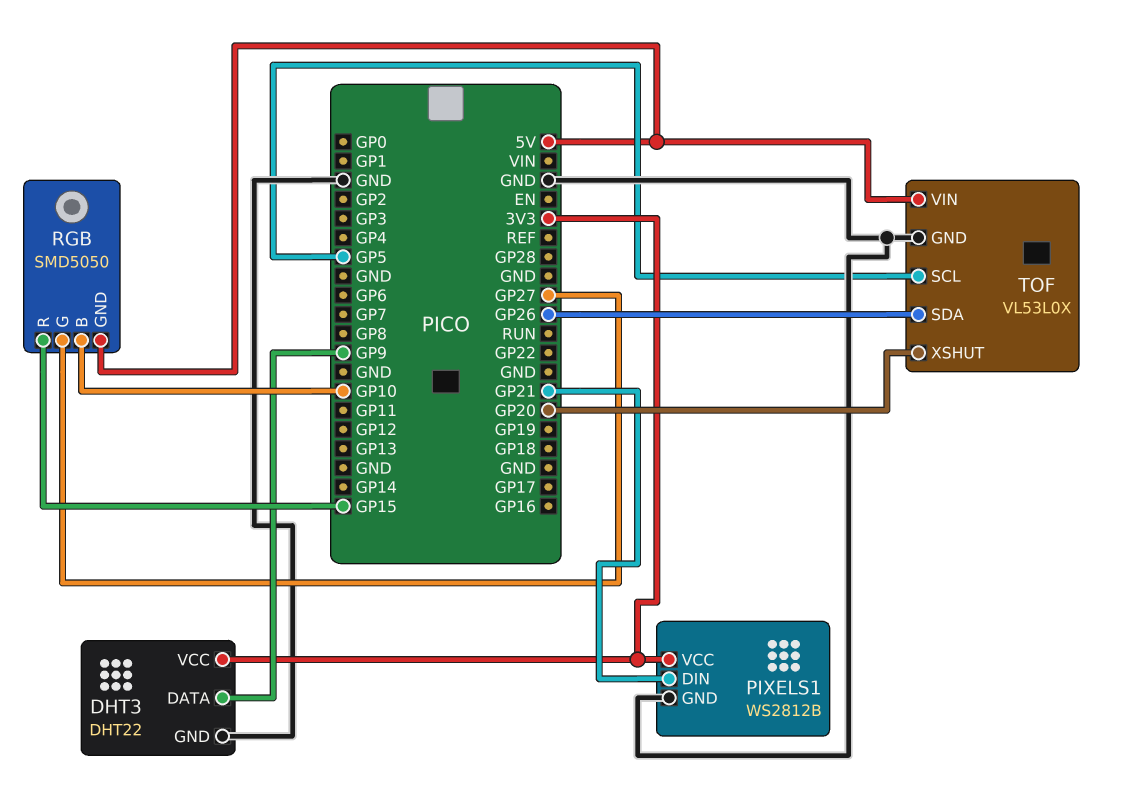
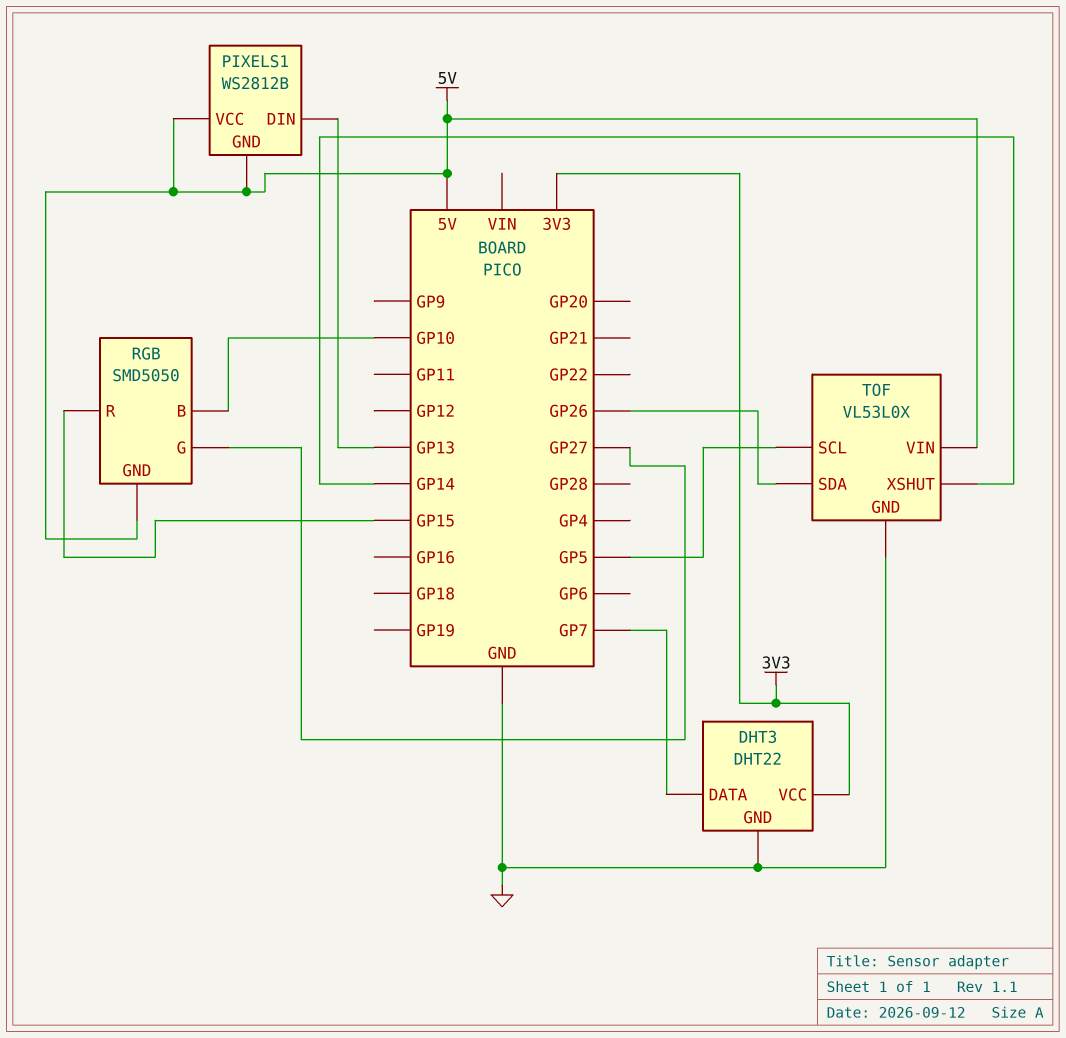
DHT3 pin DATA: GP9 -> GP7
PIXELS1 pin DIN: GP21 -> GP13
PIXELS1 pin GND: GND -> 5V
PIXELS1 pin VCC: 3V3 -> 5V
TOF pin XSHUT: GP20 -> GP14

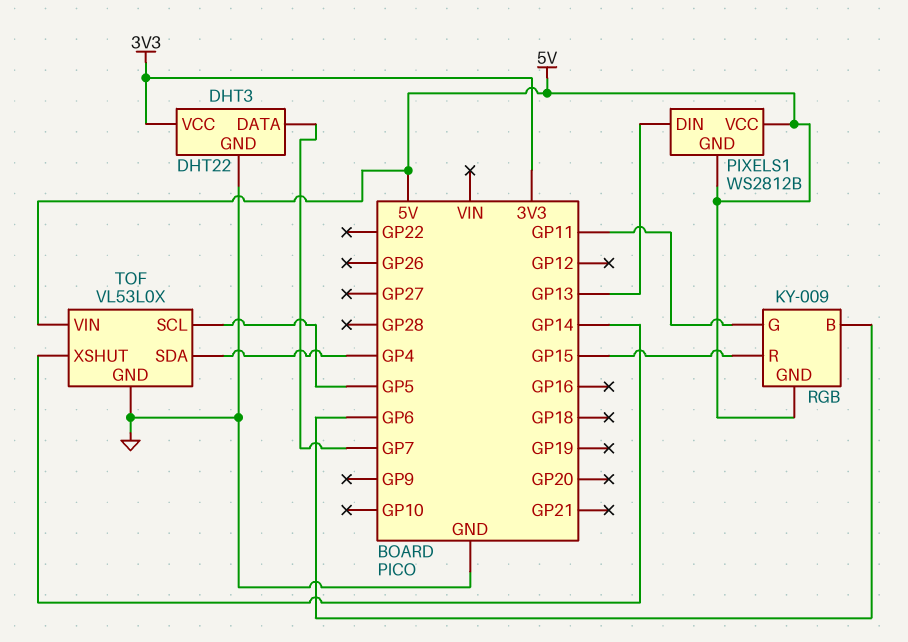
RGB: SMD5050 -> KY-009
RGB pin B: GP10 -> GP6
RGB pin G: GP27 -> GP11
TOF pin SDA: GP26 -> GP4

